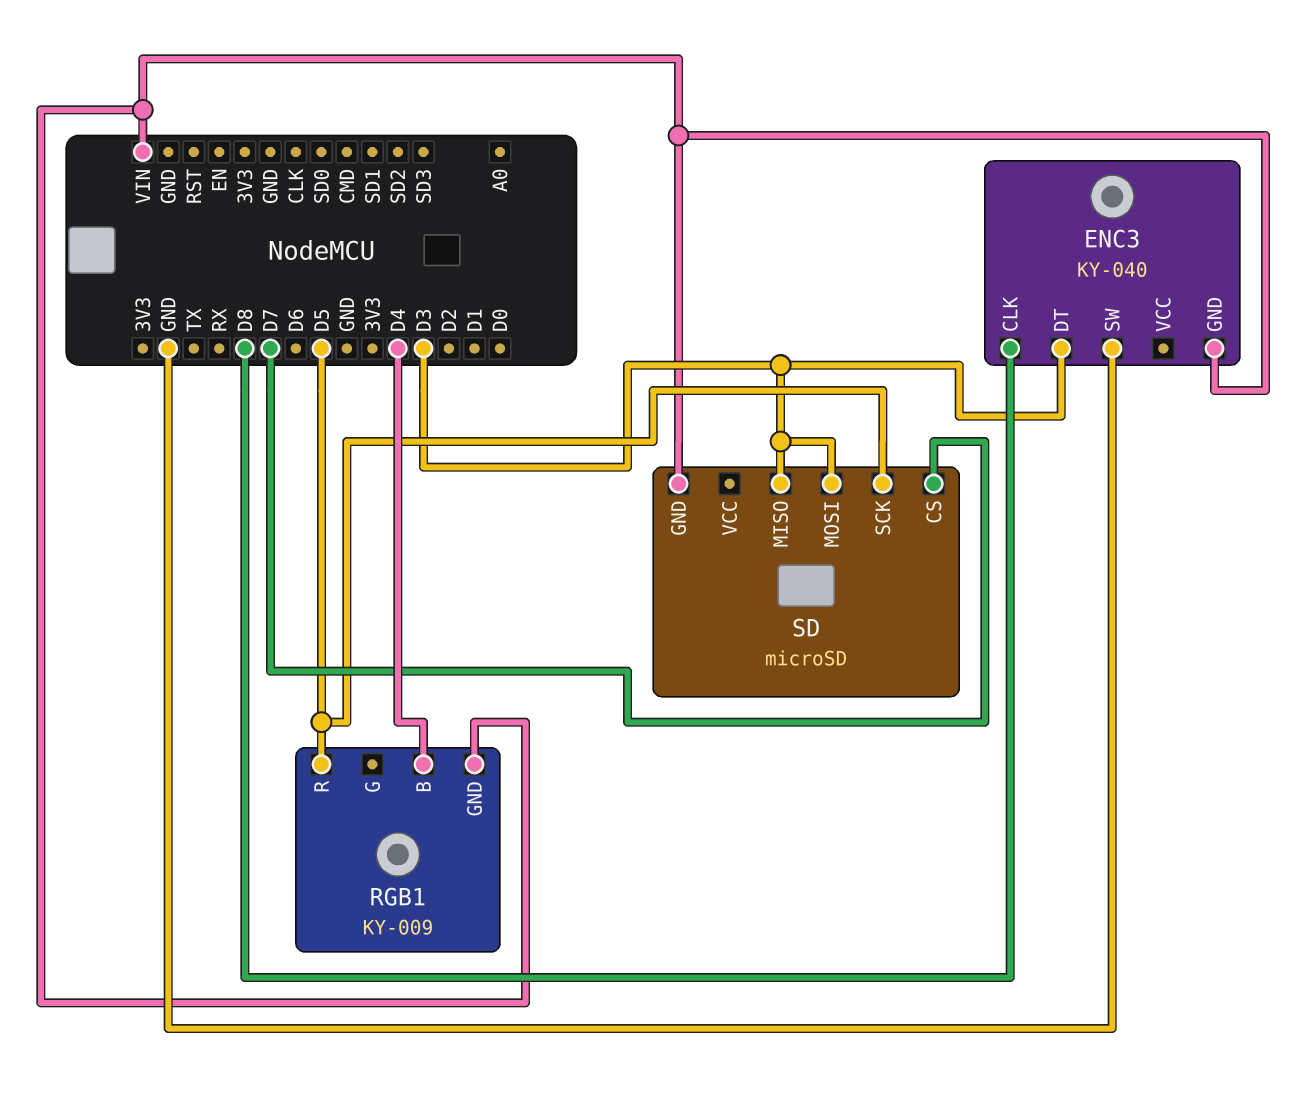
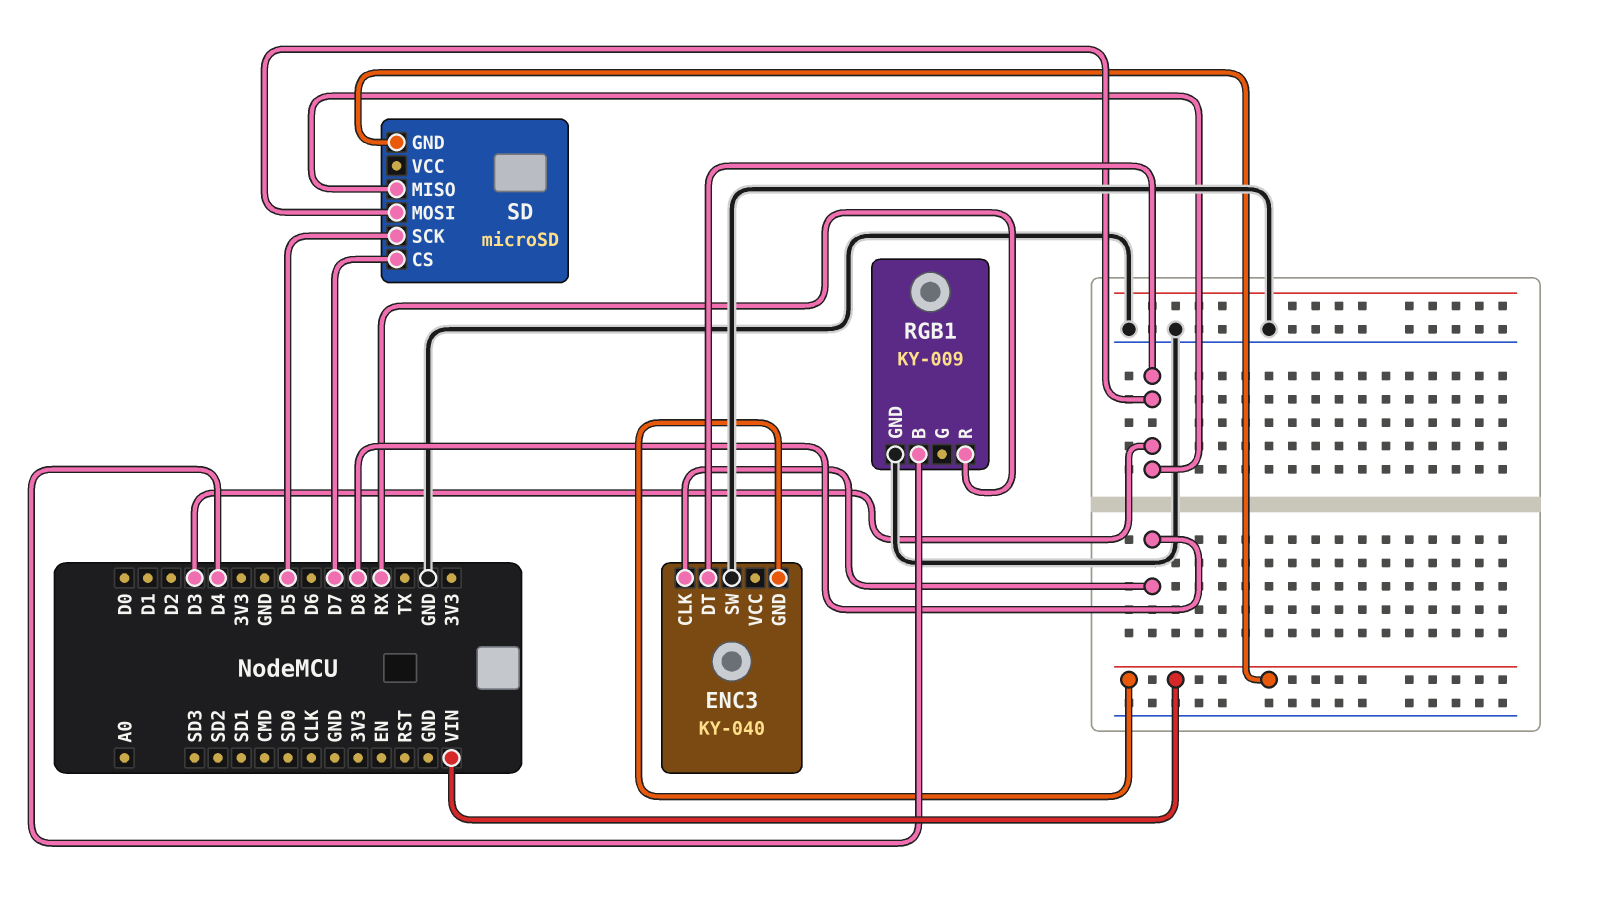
RGB1 pin GND: VIN -> GND
RGB1 pin R: D5 -> RX

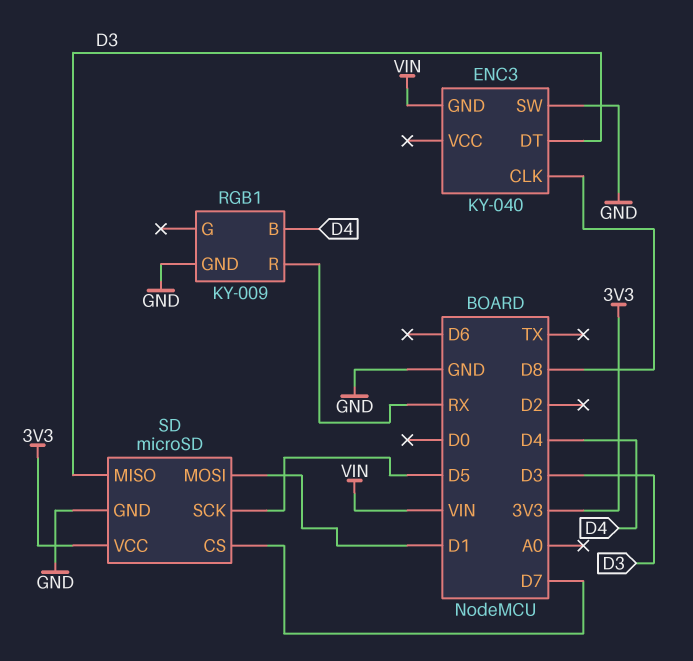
SD pin GND: VIN -> GND
SD pin MOSI: D3 -> D1
SD pin VCC: none -> 3V3

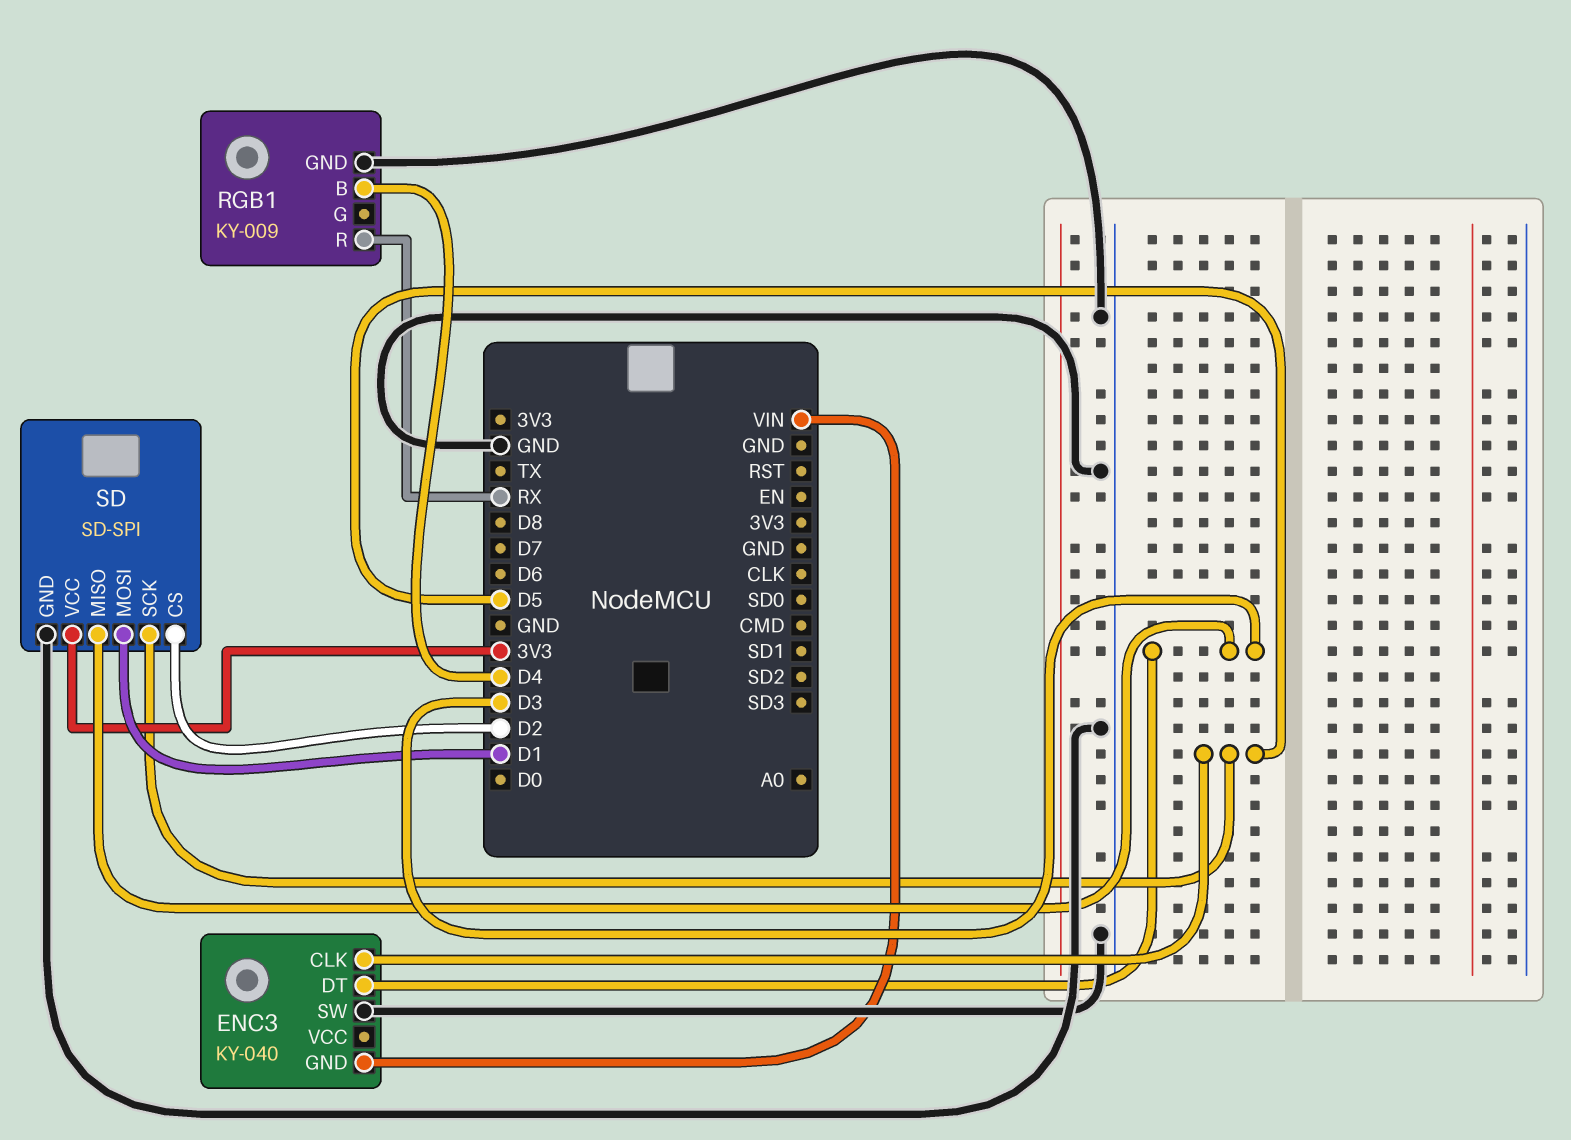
ENC3 pin CLK: D8 -> D5
SD: microSD -> SD-SPI
SD pin CS: D7 -> D2

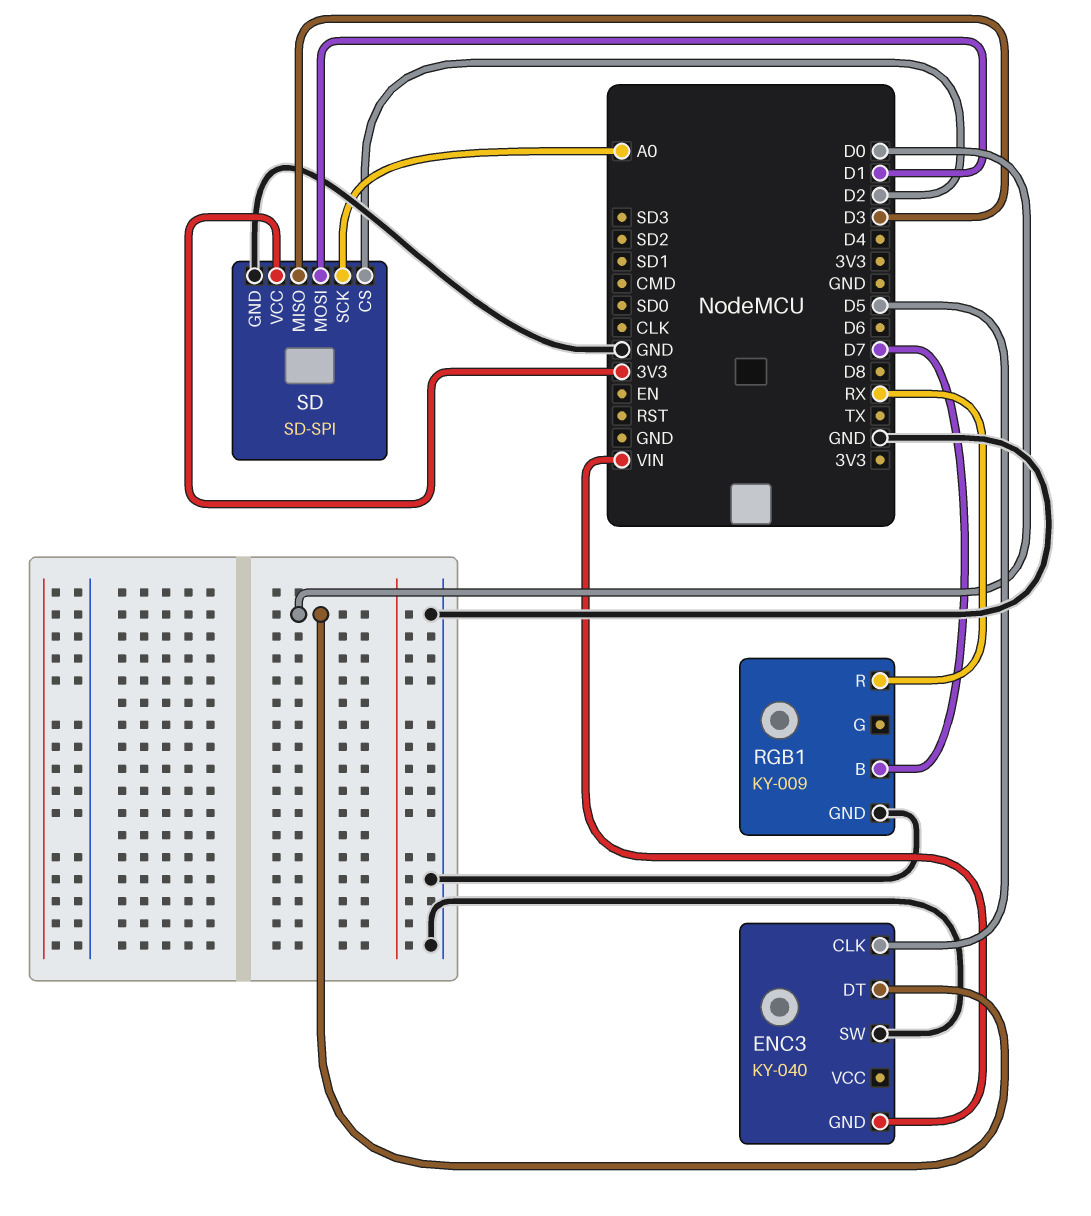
ENC3 pin DT: D3 -> D0
RGB1 pin B: D4 -> D7
SD pin SCK: D5 -> A0

